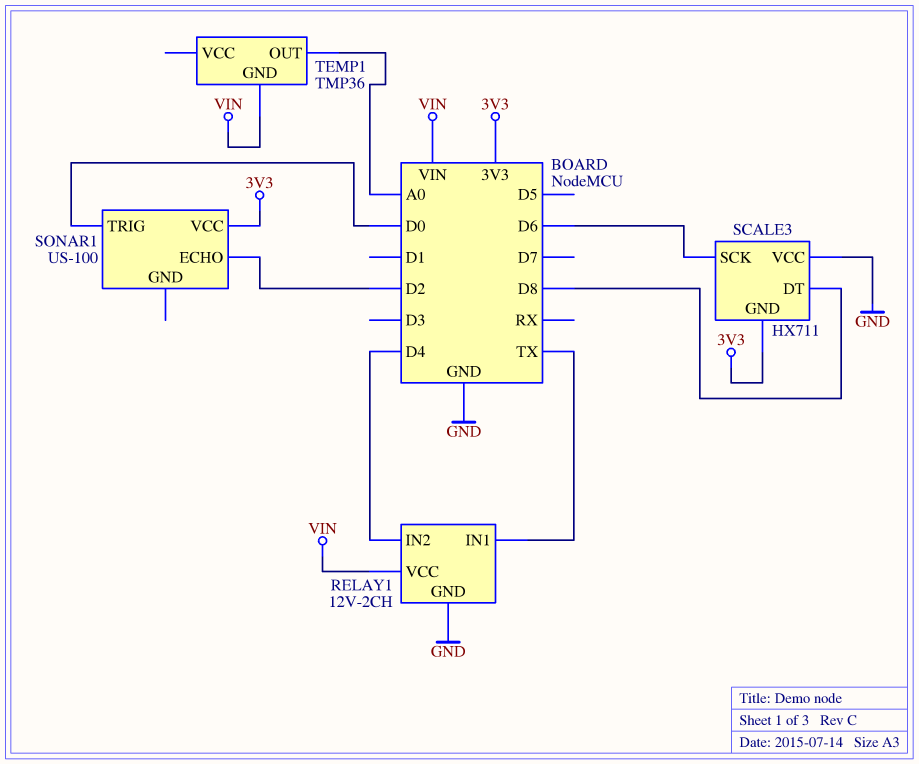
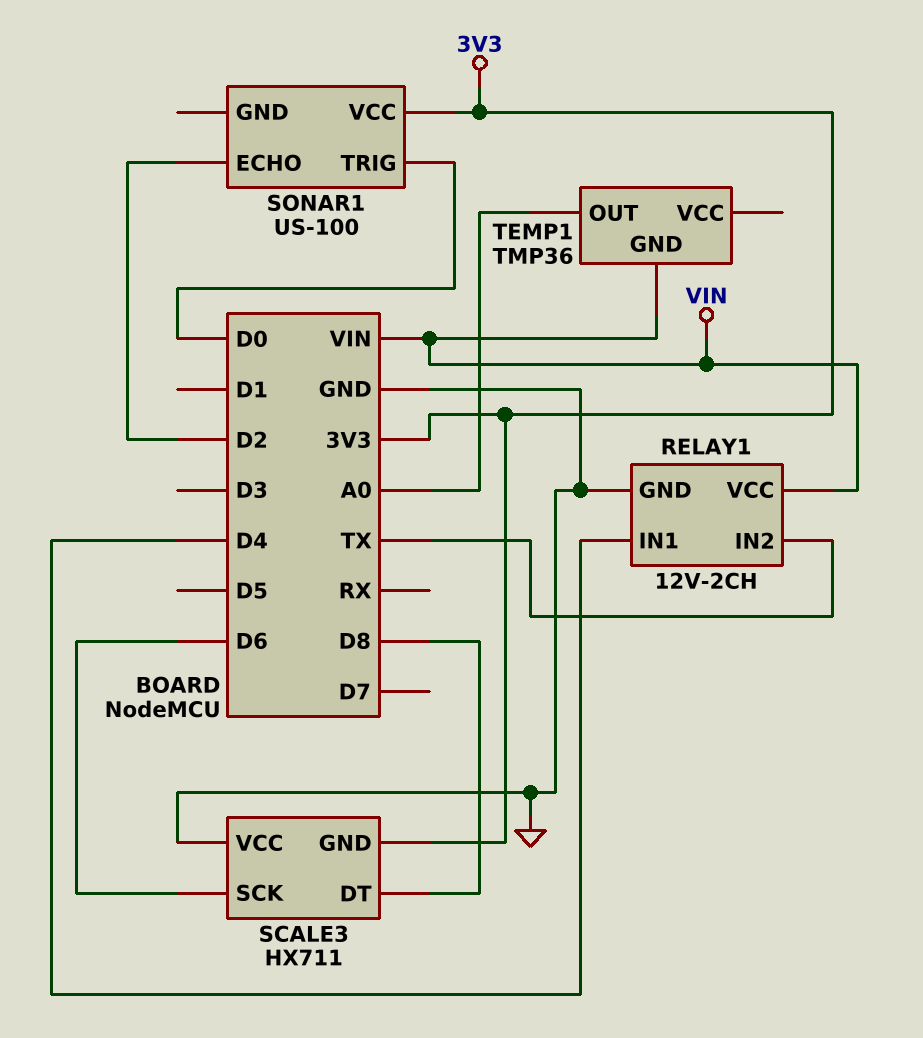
RELAY1 pin IN1: TX -> D4
RELAY1 pin IN2: D4 -> TX

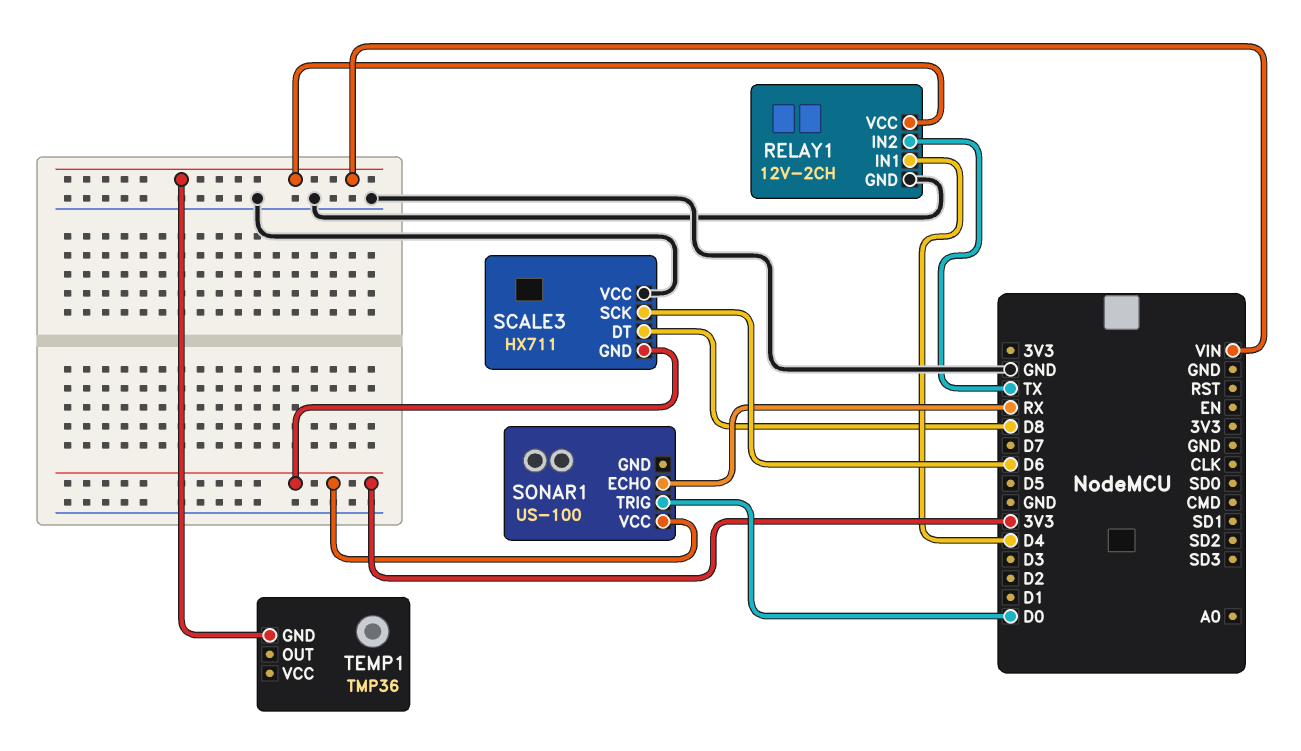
SONAR1 pin ECHO: D2 -> RX
TEMP1 pin OUT: A0 -> none

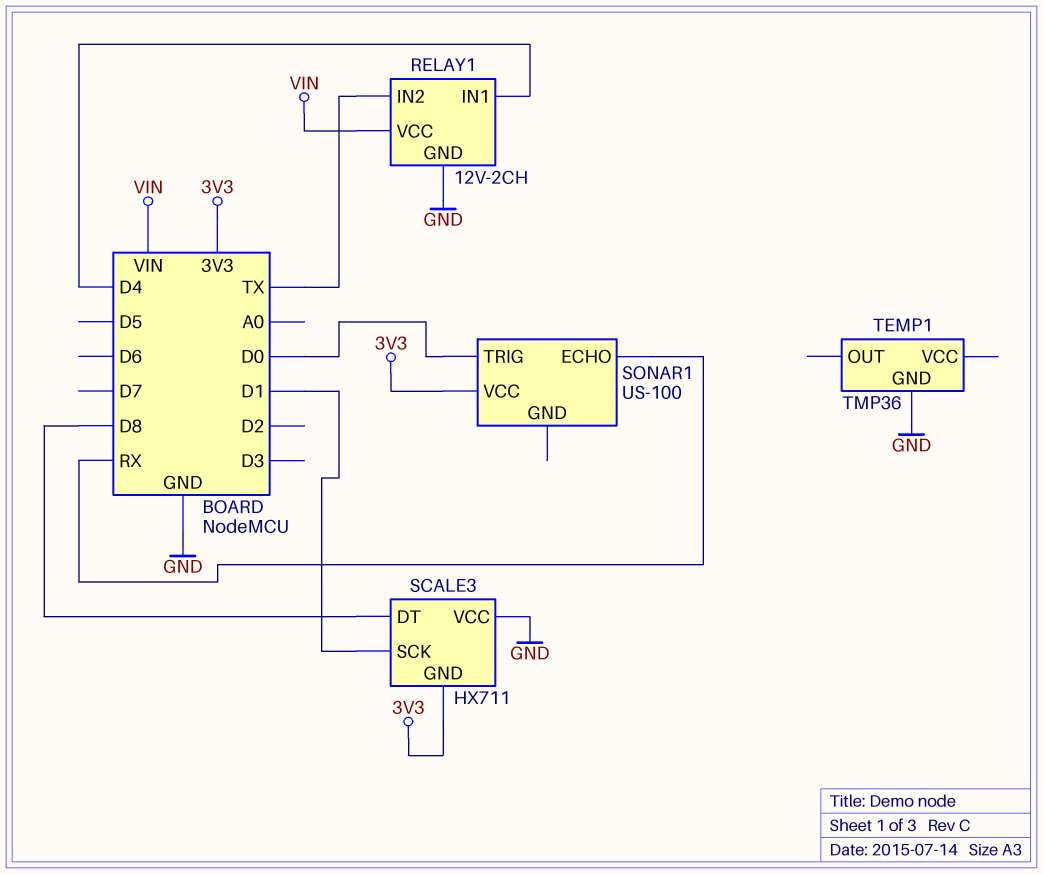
SCALE3 pin SCK: D6 -> D1
TEMP1 pin GND: VIN -> GND

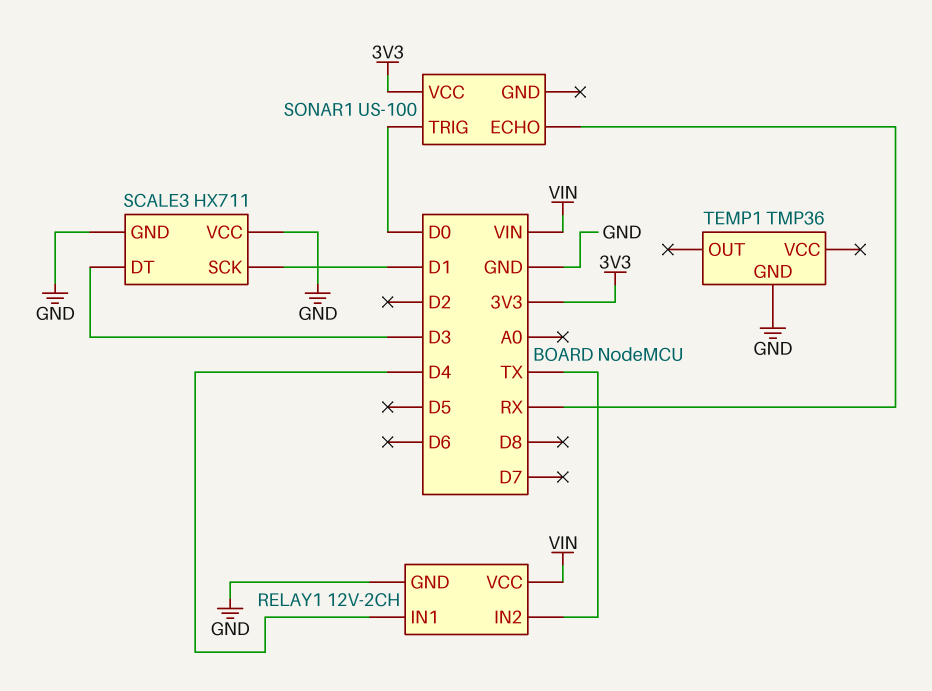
SCALE3 pin DT: D8 -> D3
SCALE3 pin GND: 3V3 -> GND

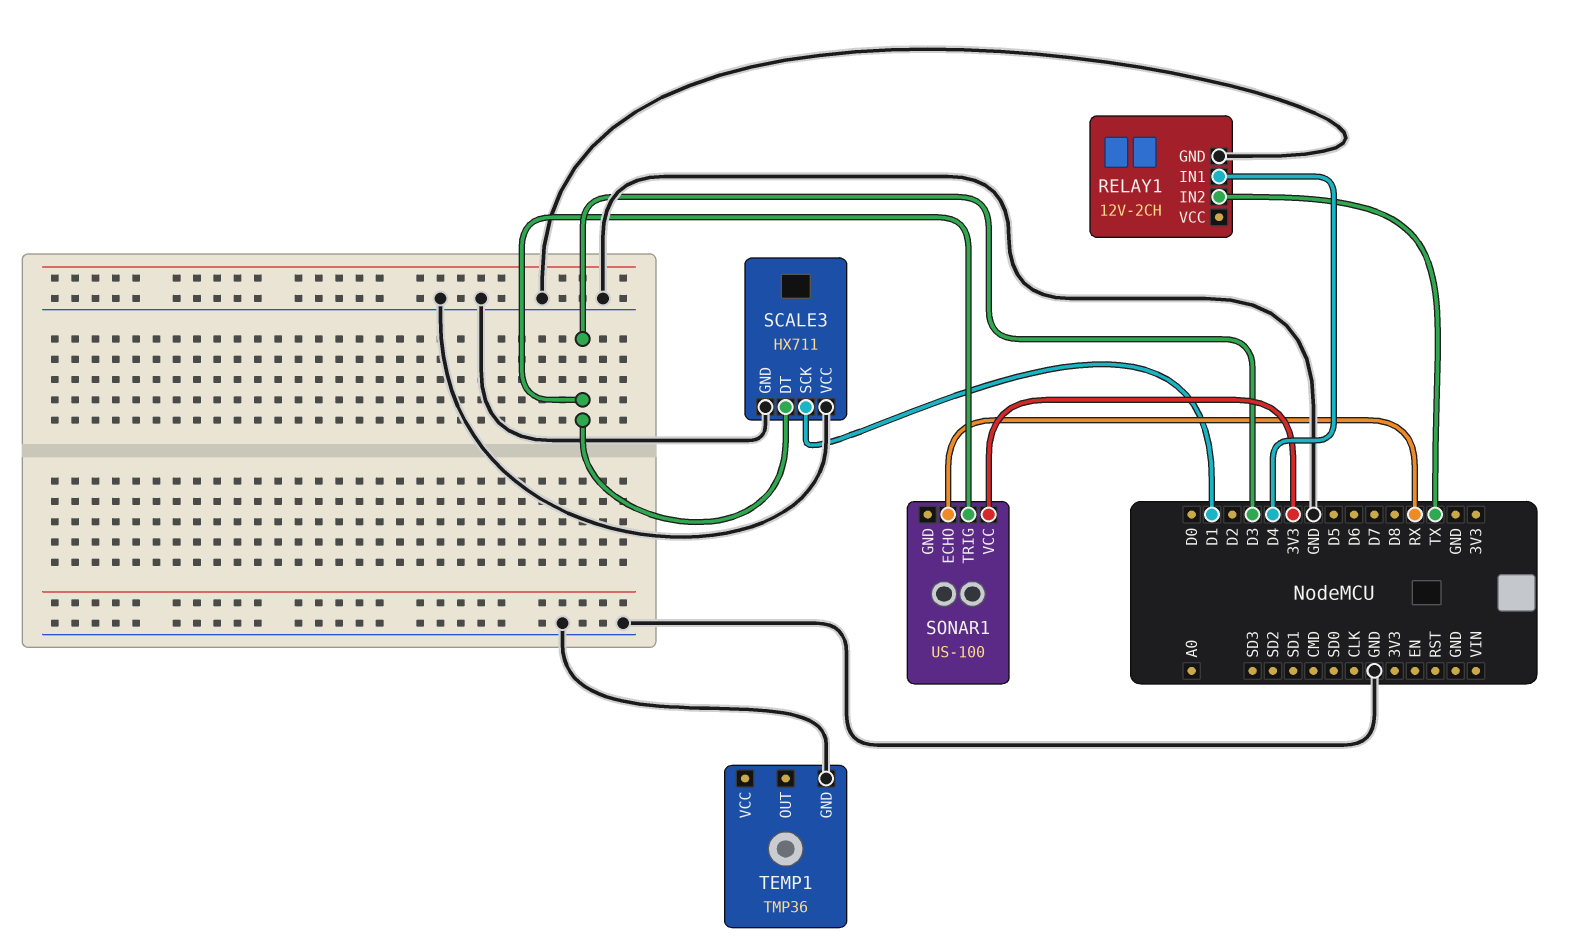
RELAY1 pin VCC: VIN -> none
SONAR1 pin TRIG: D0 -> D3

